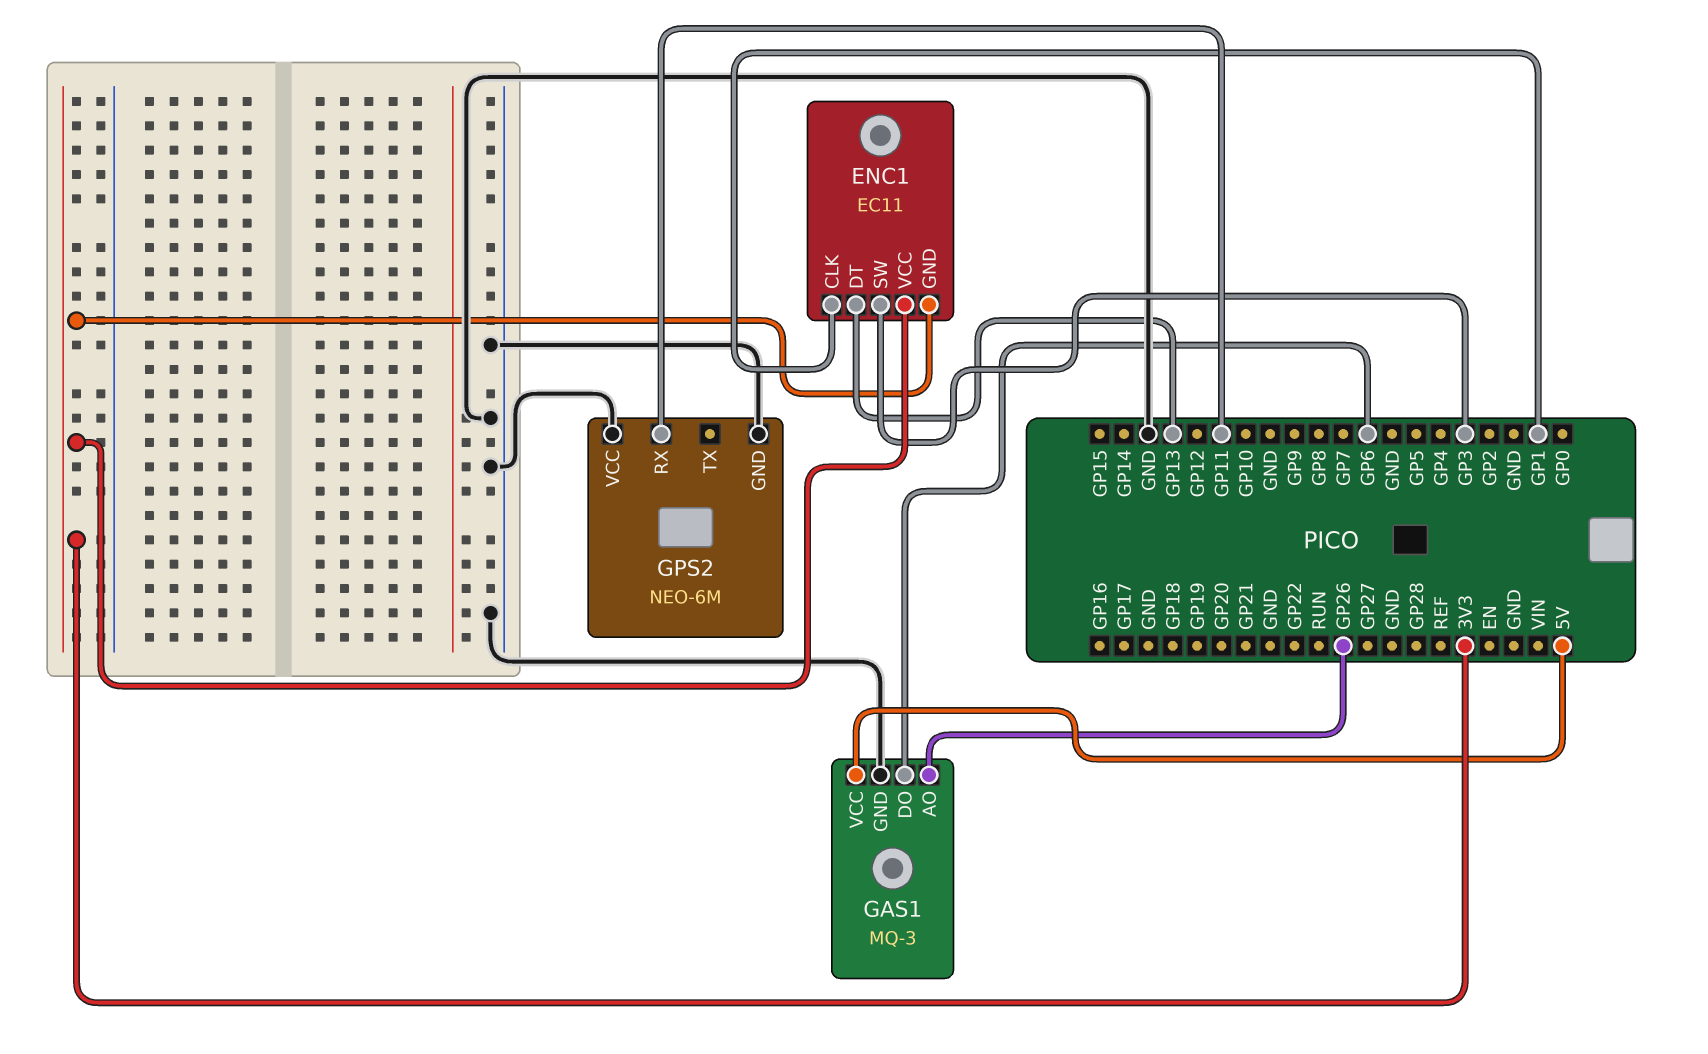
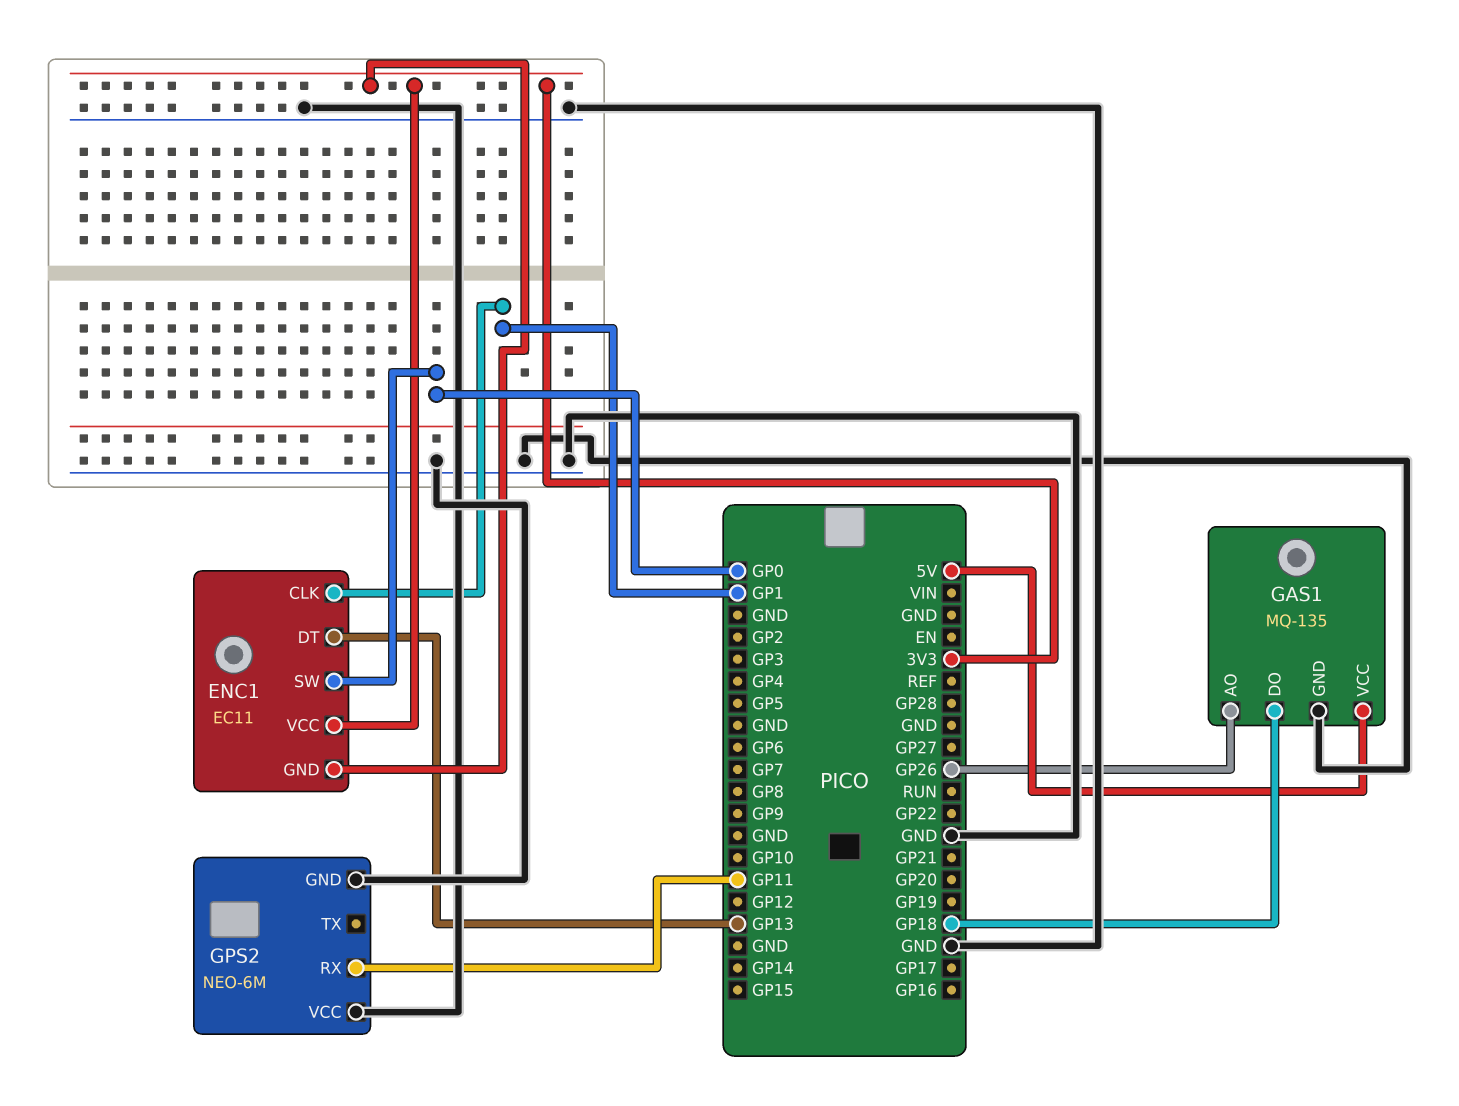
ENC1 pin SW: GP3 -> GP0
GAS1: MQ-3 -> MQ-135
GAS1 pin DO: GP6 -> GP18

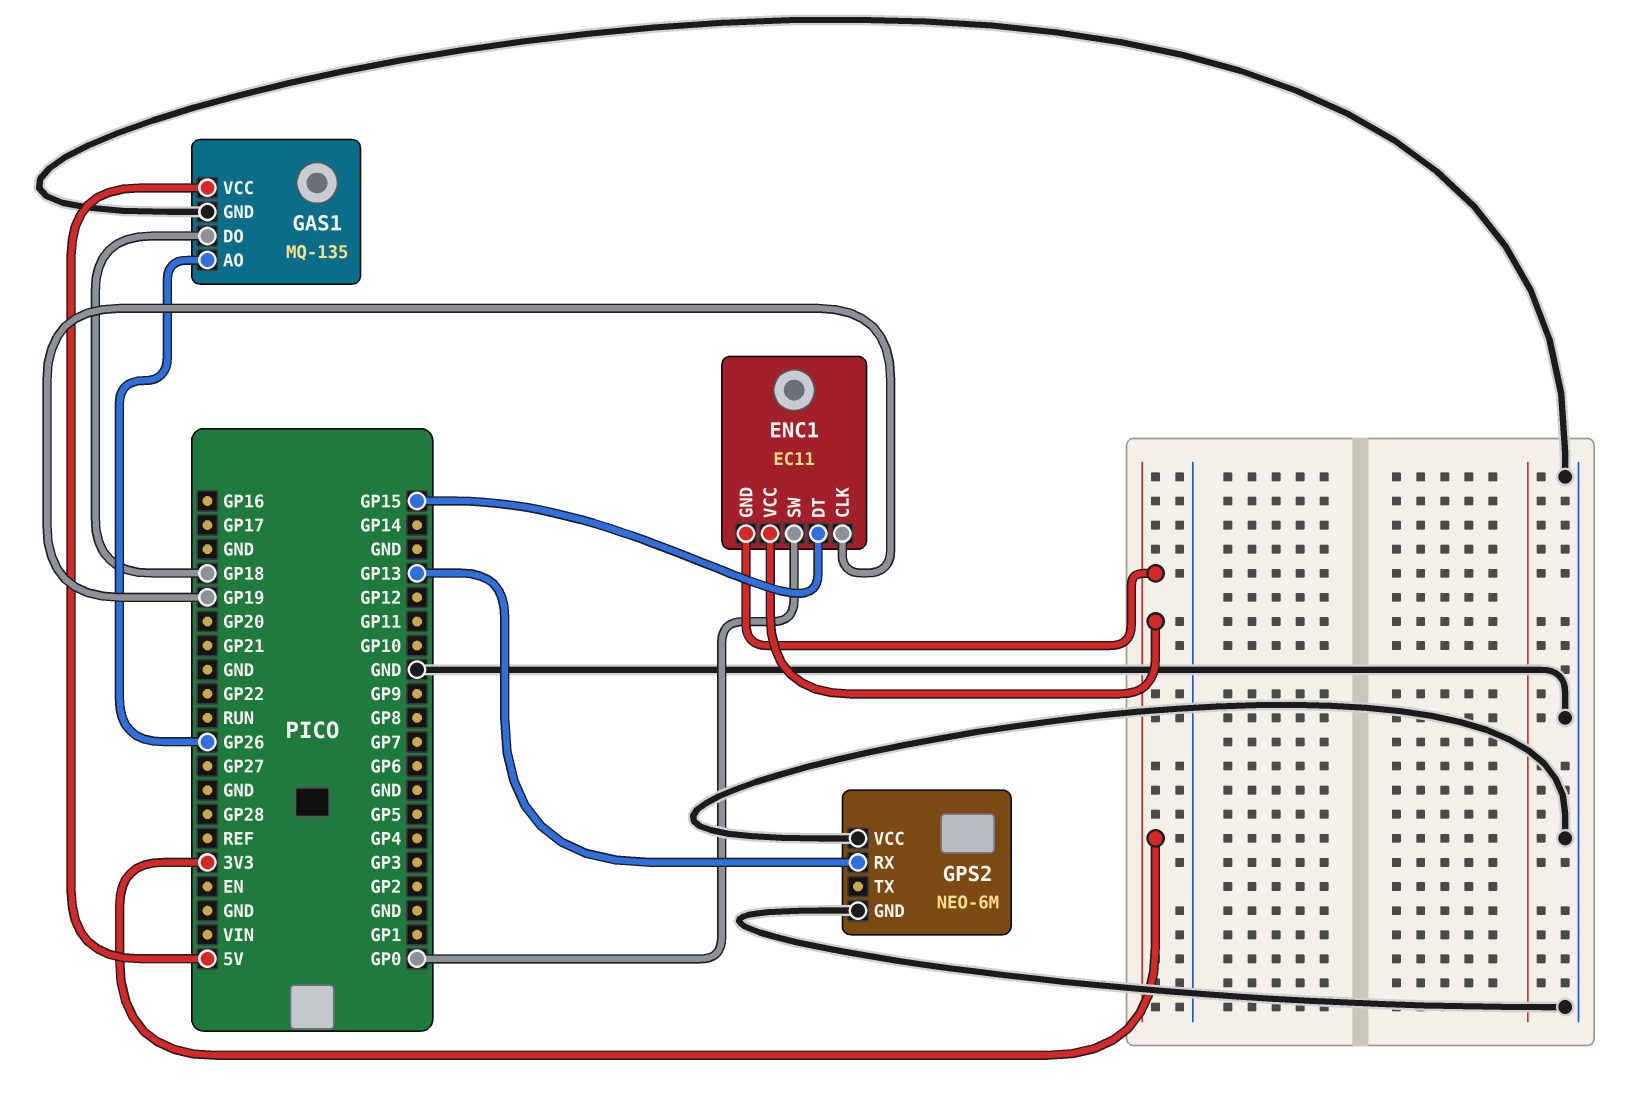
ENC1 pin CLK: GP1 -> GP19
ENC1 pin DT: GP13 -> GP15
GPS2 pin RX: GP11 -> GP13

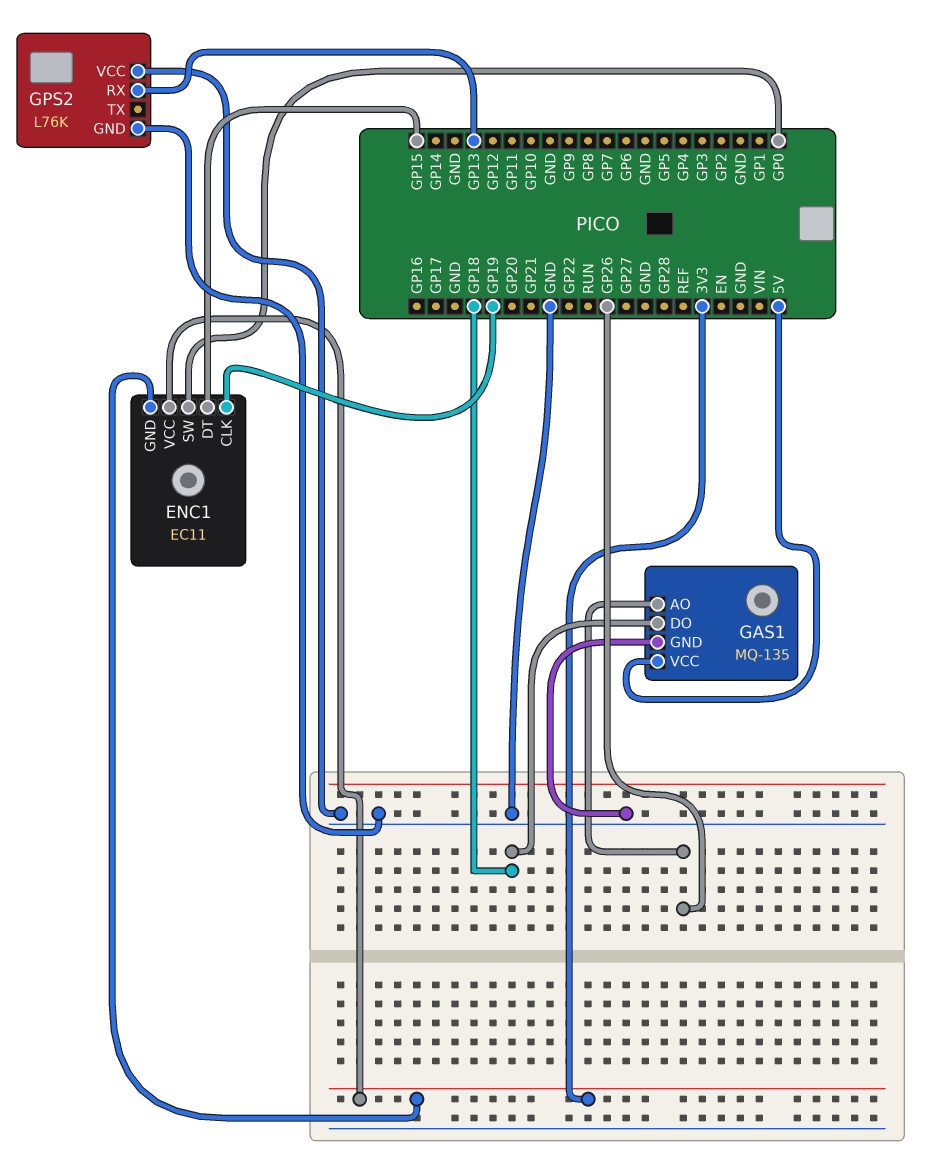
GPS2: NEO-6M -> L76K

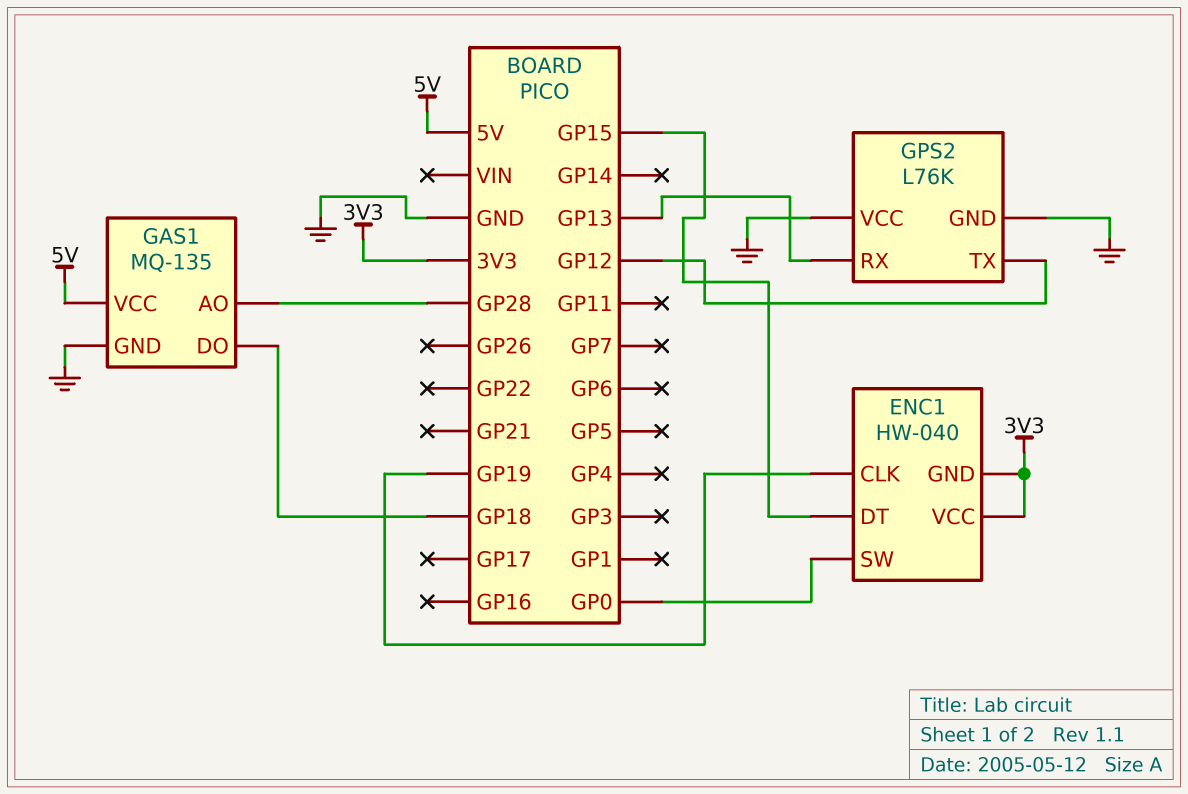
ENC1: EC11 -> HW-040
GAS1 pin AO: GP26 -> GP28
GPS2 pin TX: none -> GP12

